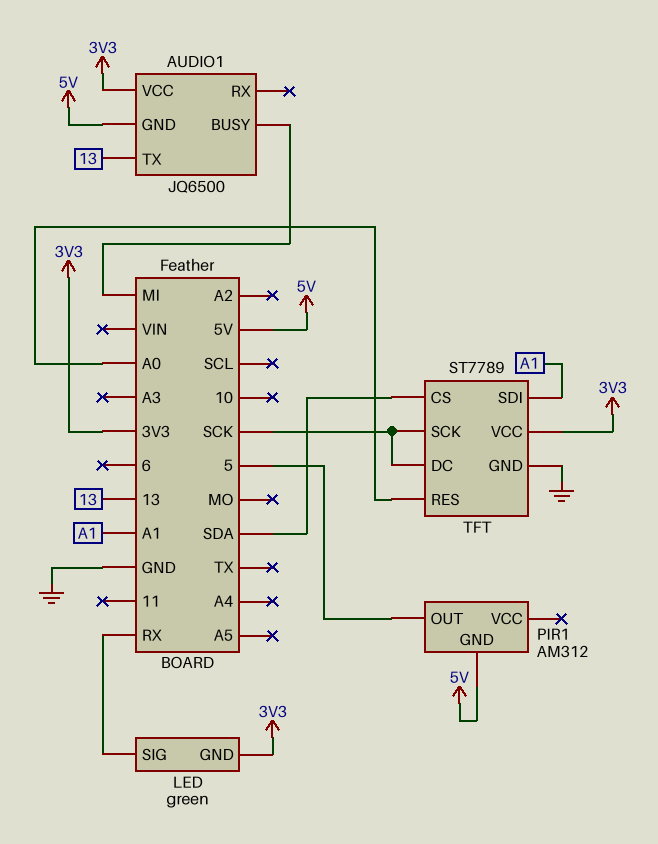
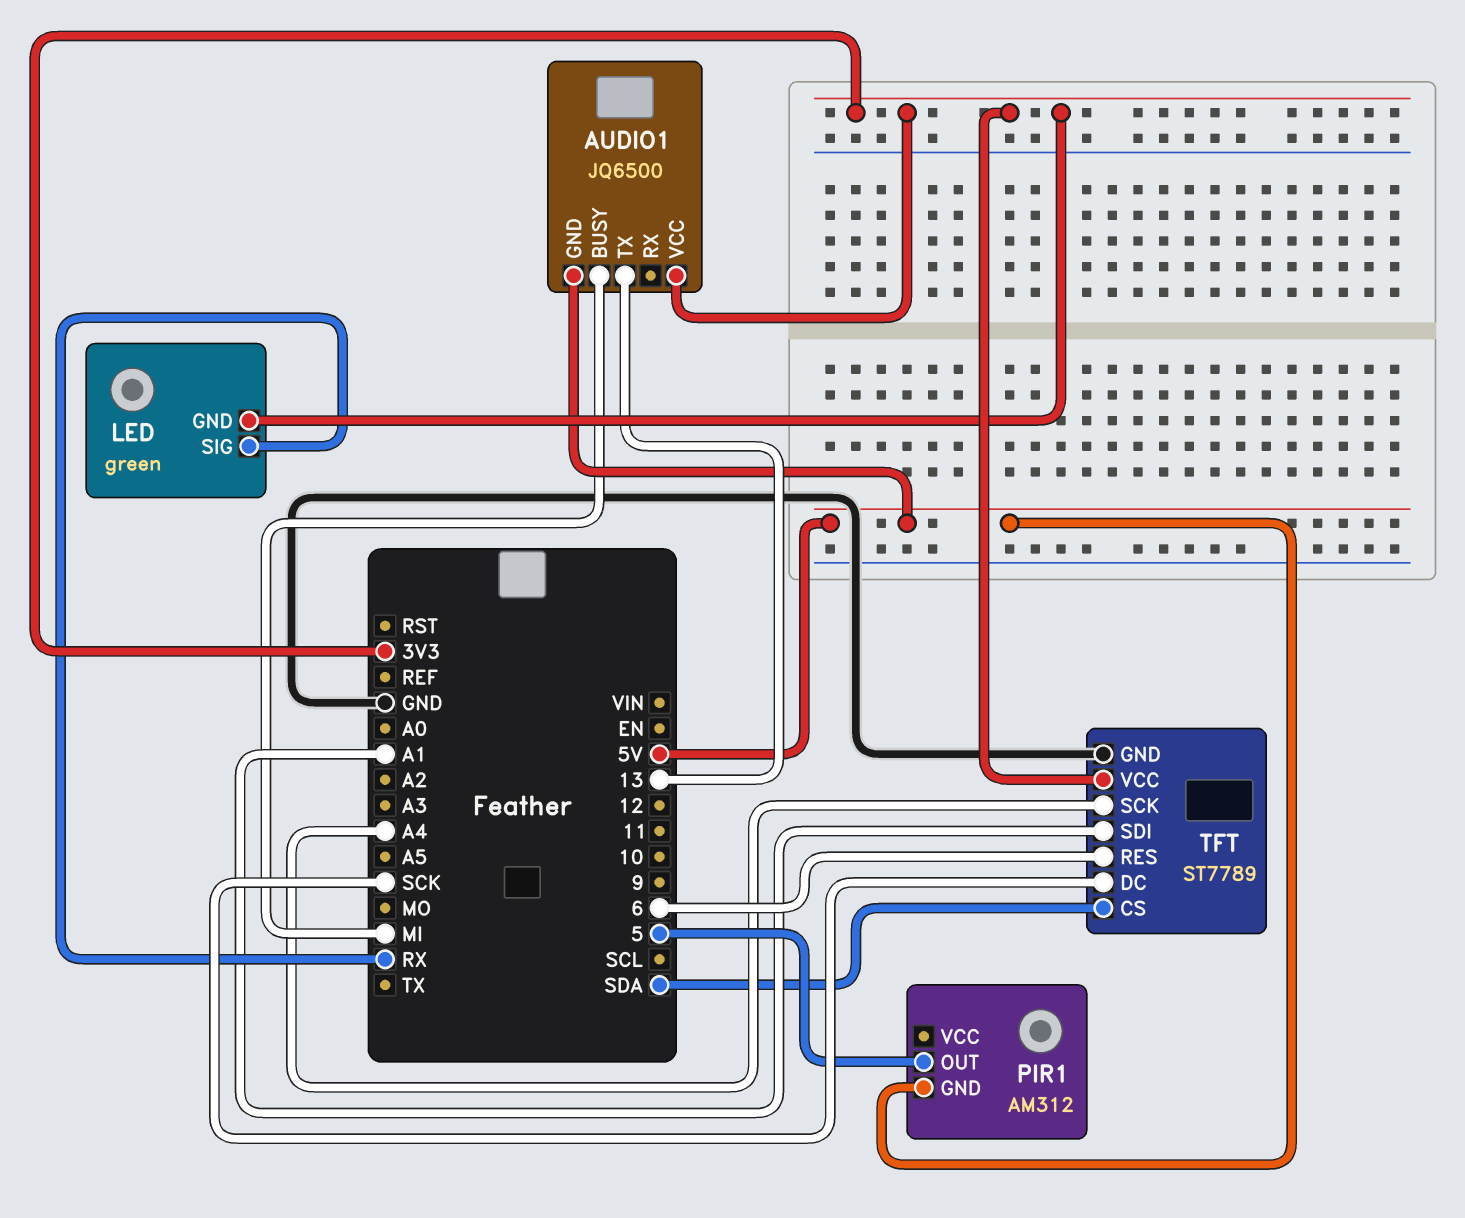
TFT pin RES: A0 -> 6
TFT pin SCK: SCK -> A4

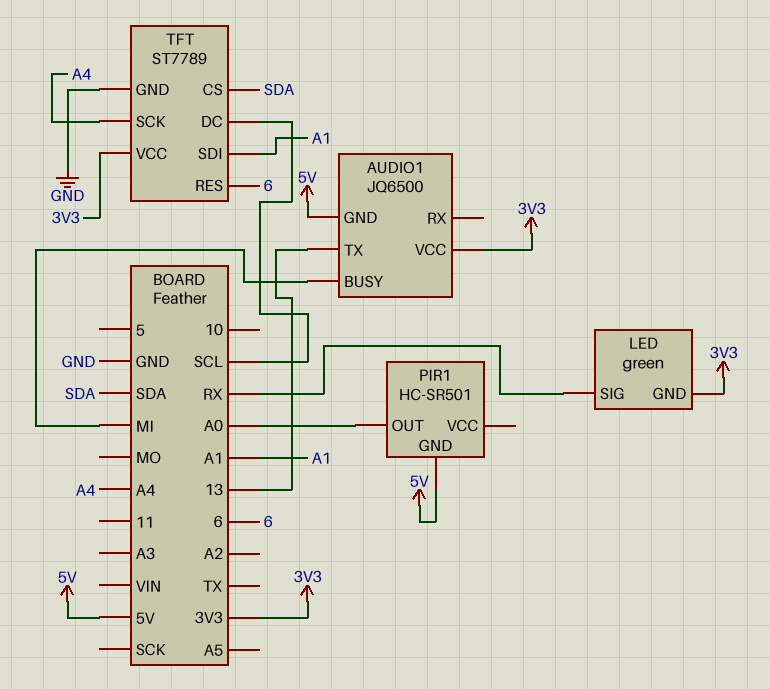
PIR1: AM312 -> HC-SR501
PIR1 pin OUT: 5 -> A0
TFT pin DC: SCK -> SCL

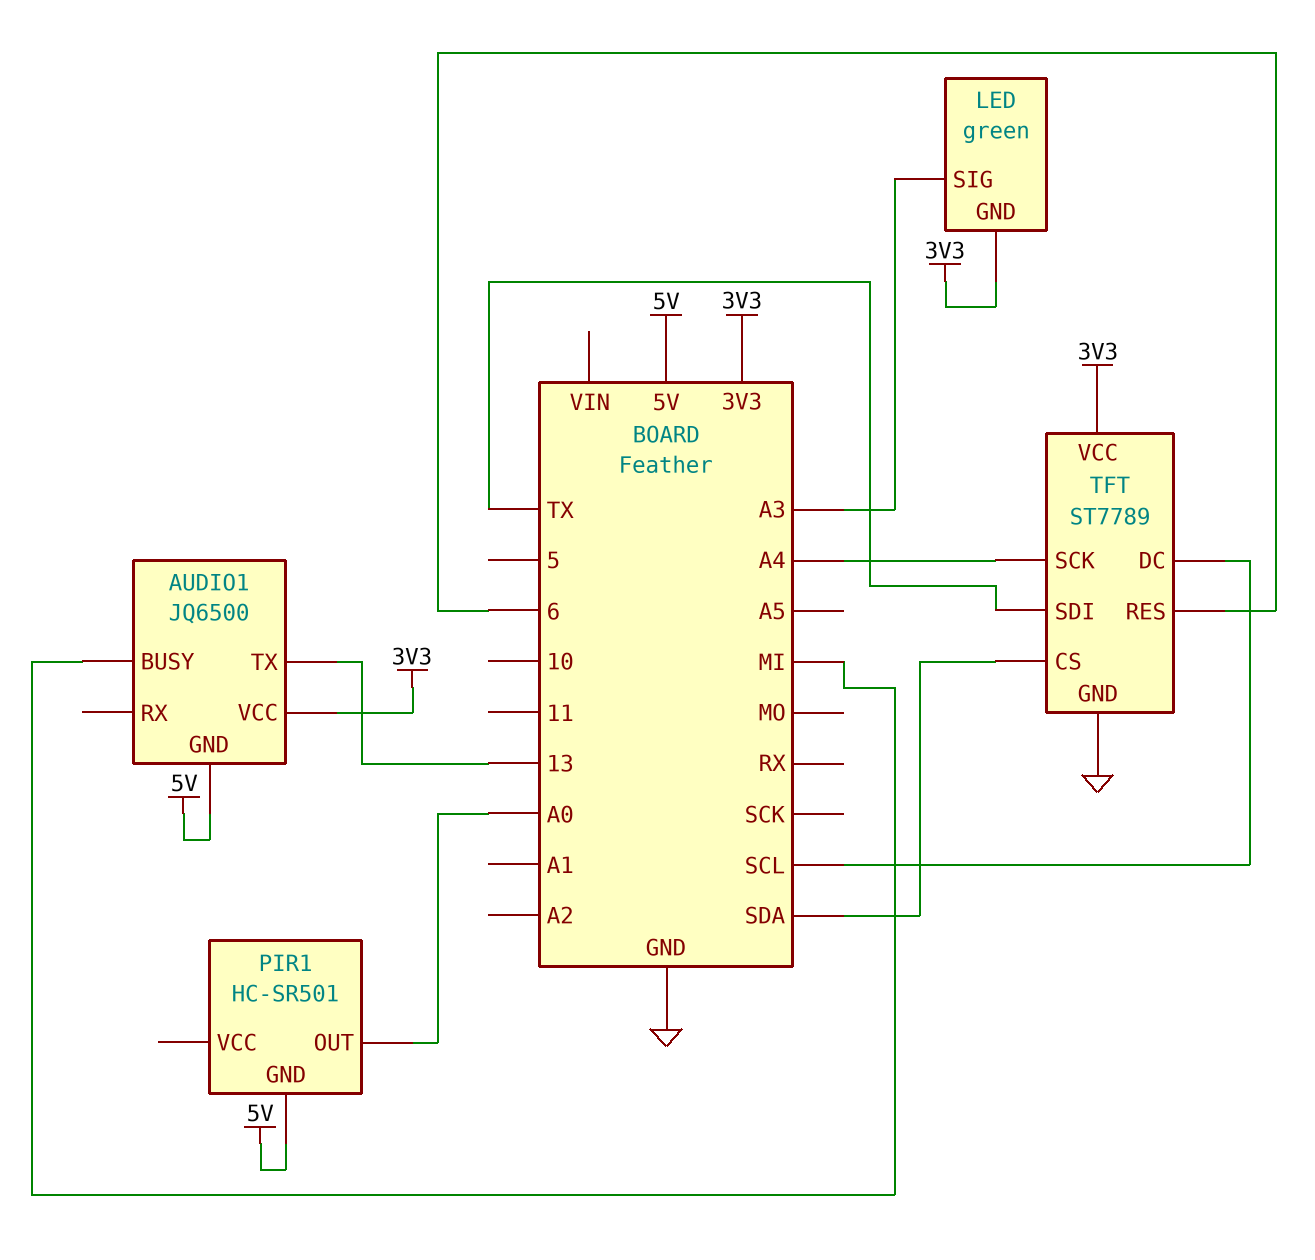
LED pin SIG: RX -> A3
TFT pin SDI: A1 -> TX

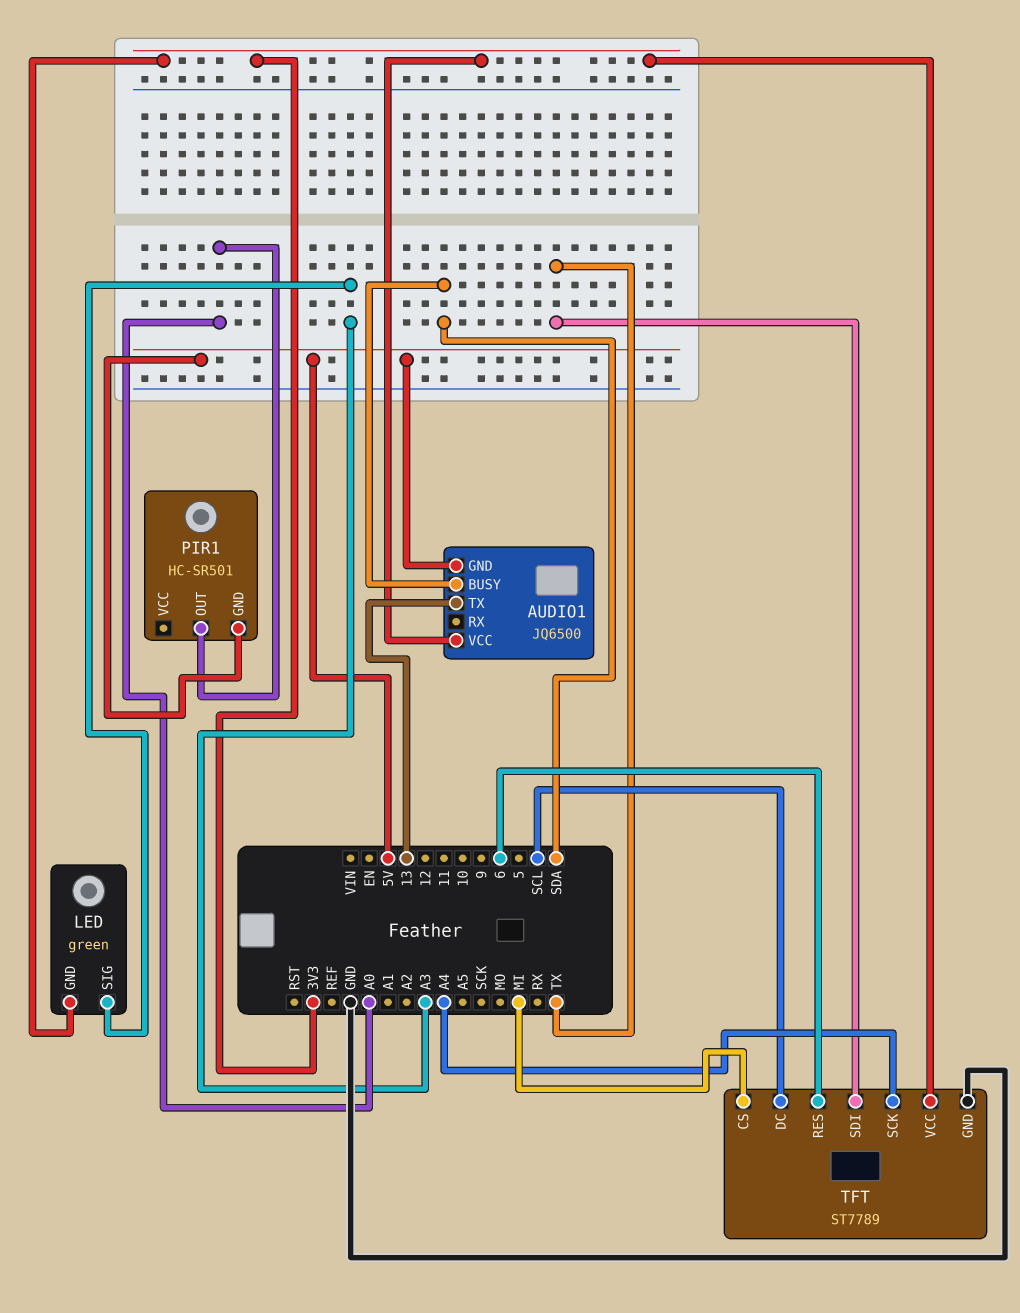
AUDIO1 pin BUSY: MI -> SDA
TFT pin CS: SDA -> MI

